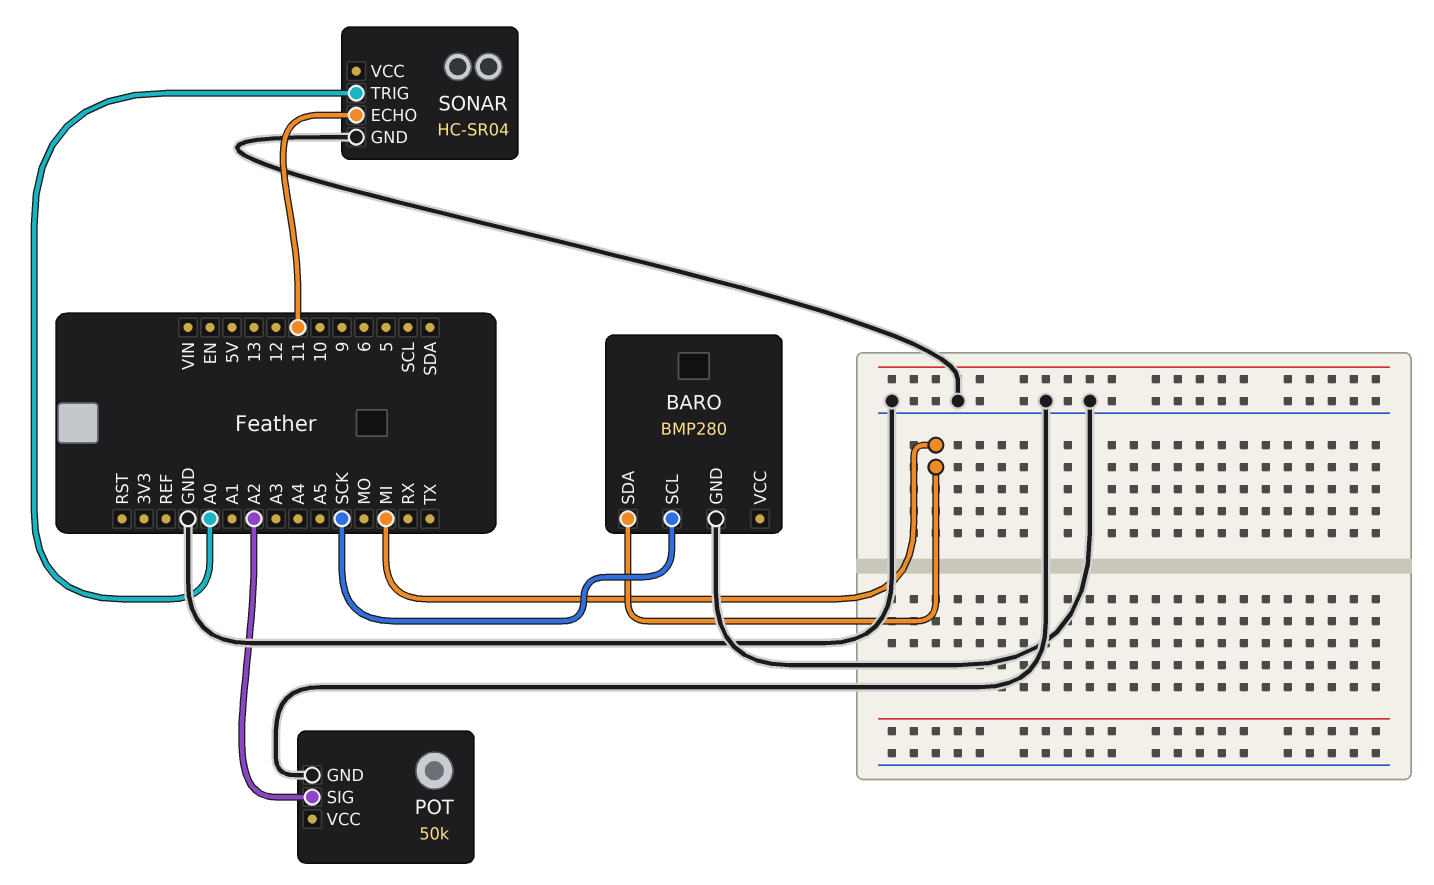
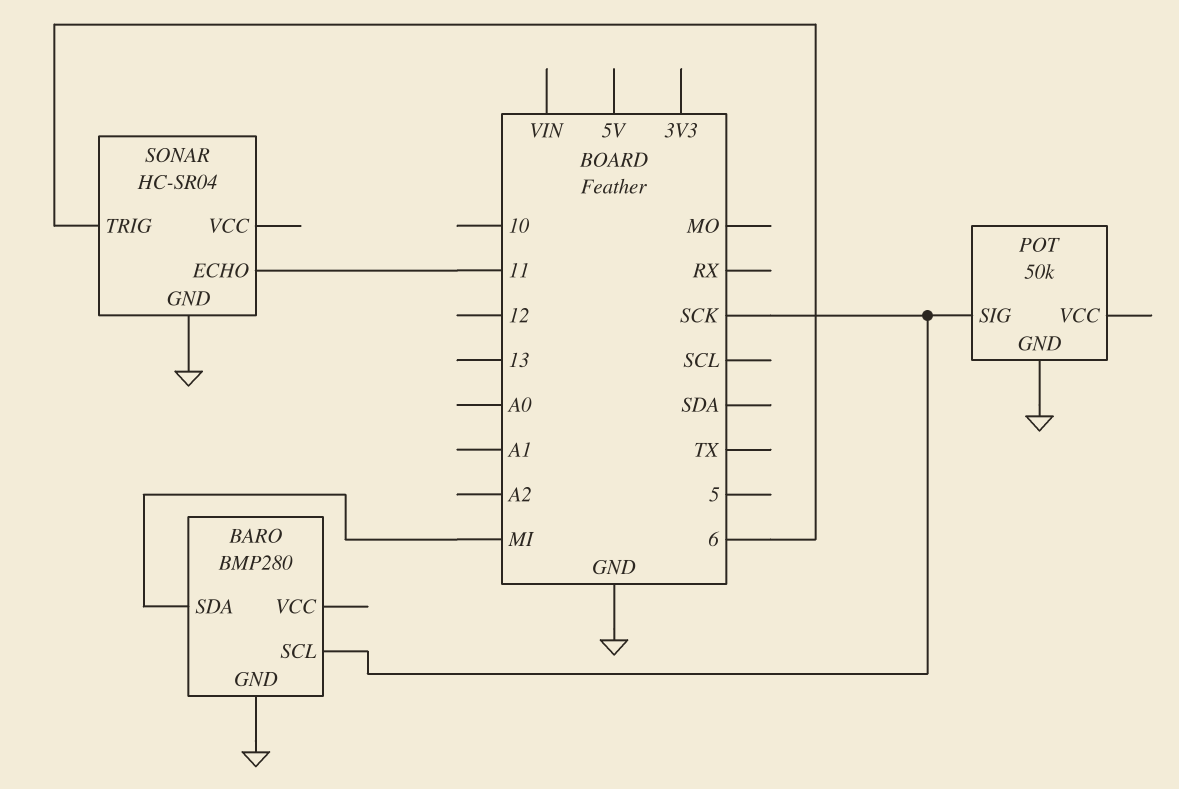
POT pin SIG: A2 -> SCK
SONAR pin TRIG: A0 -> 6

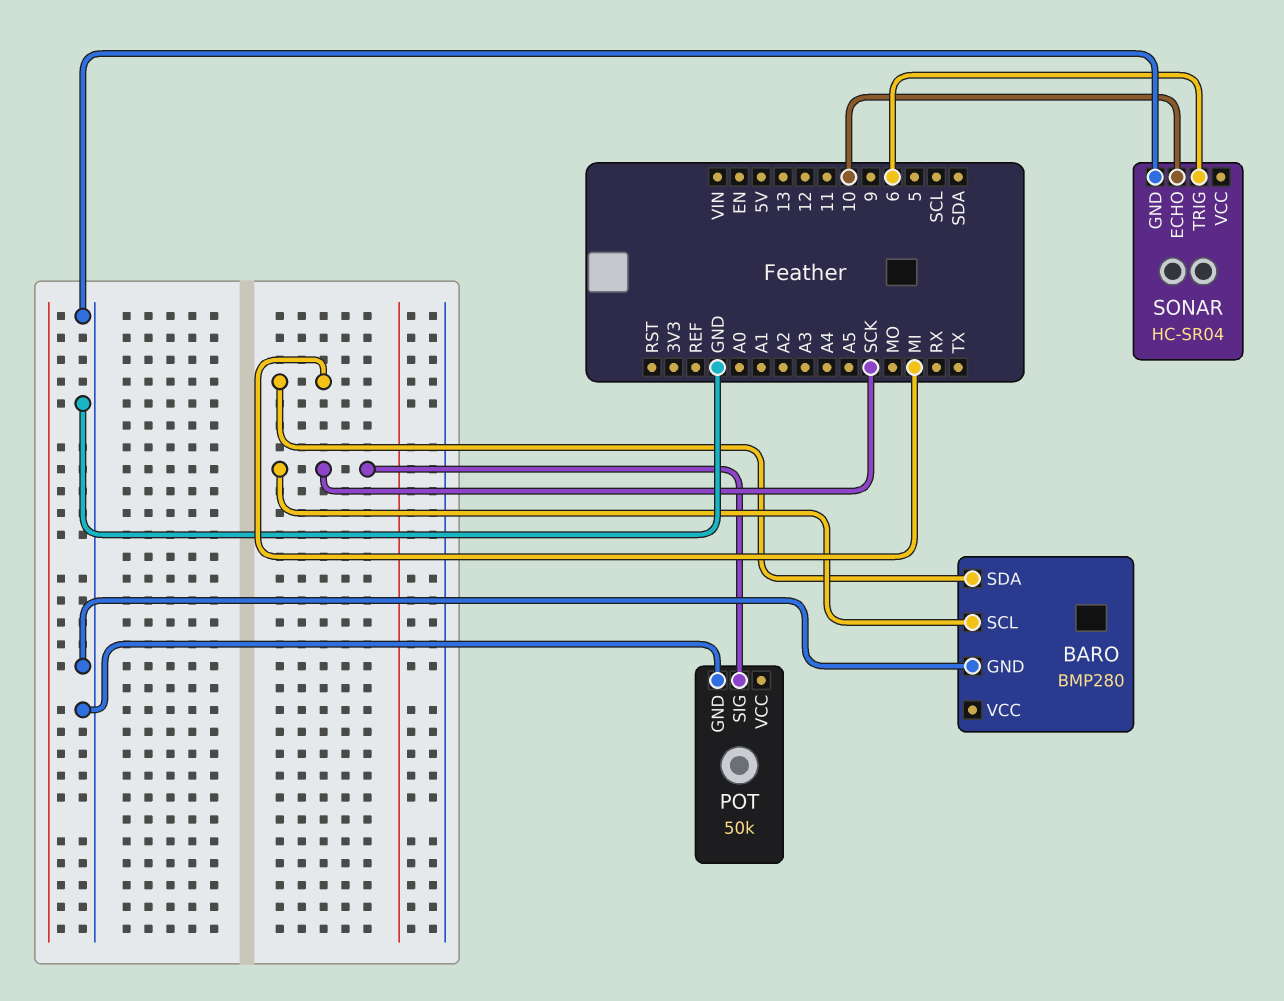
SONAR pin ECHO: 11 -> 10

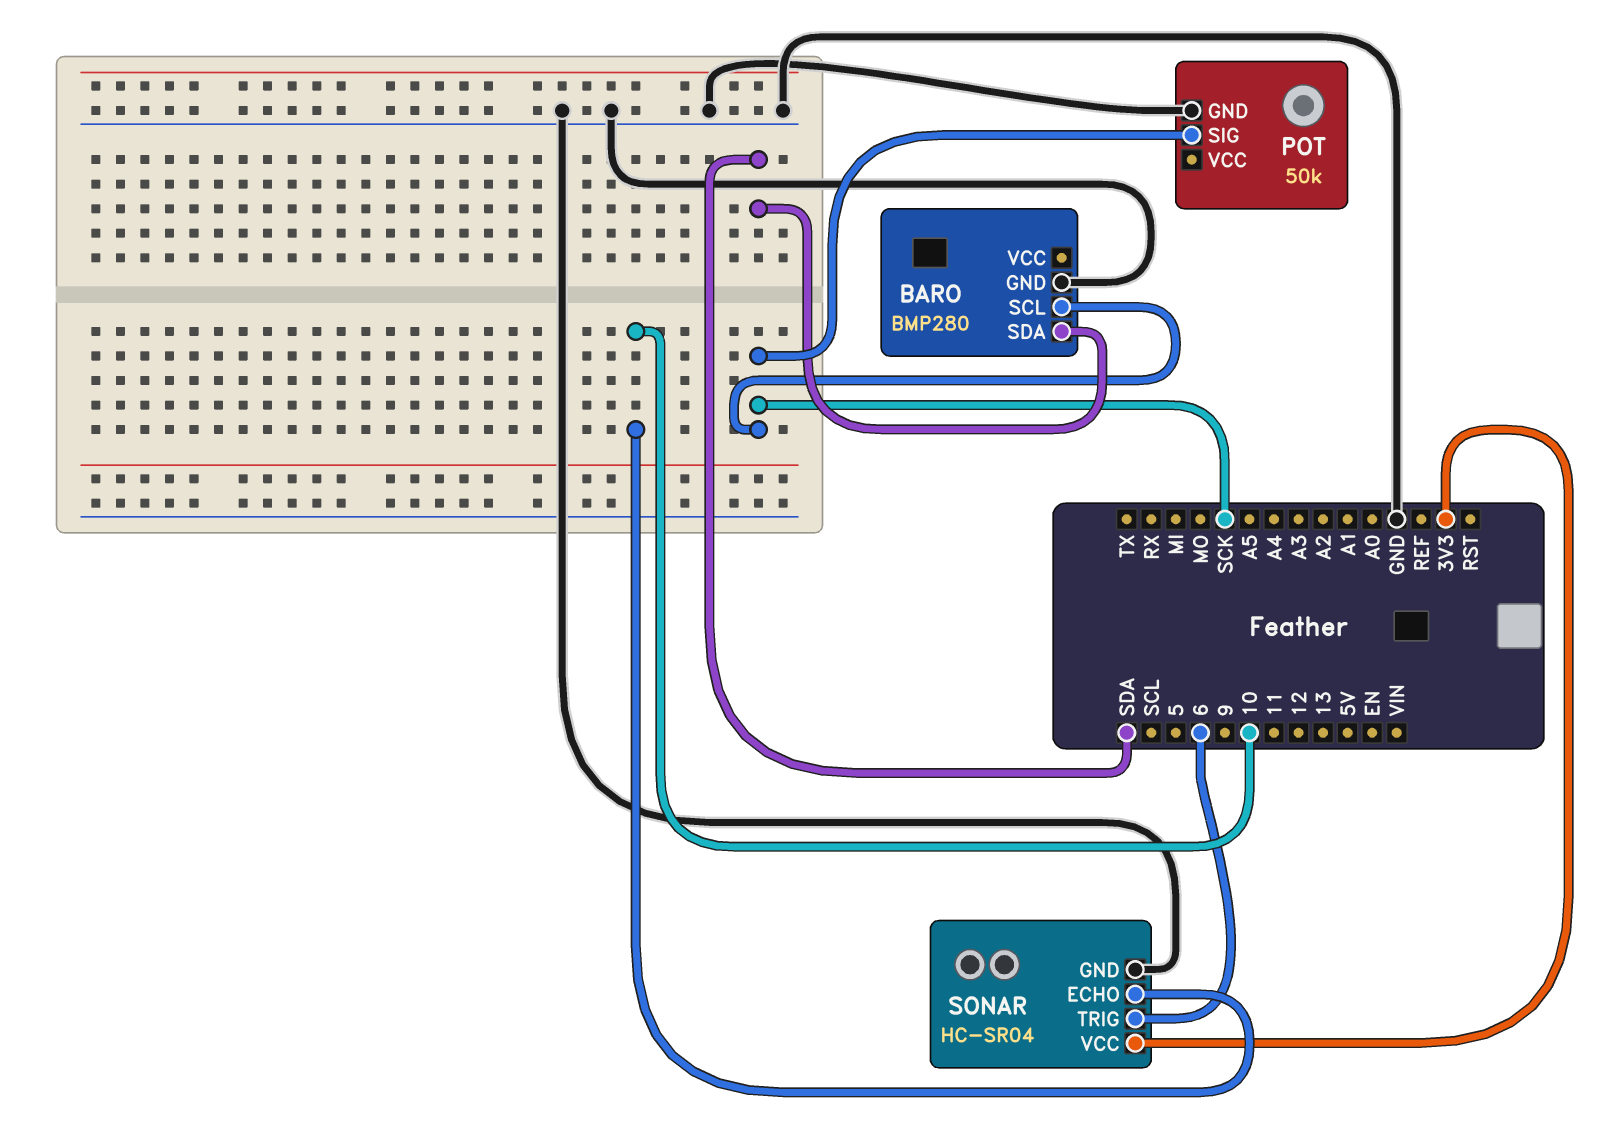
BARO pin SDA: MI -> SDA
SONAR pin VCC: none -> 3V3

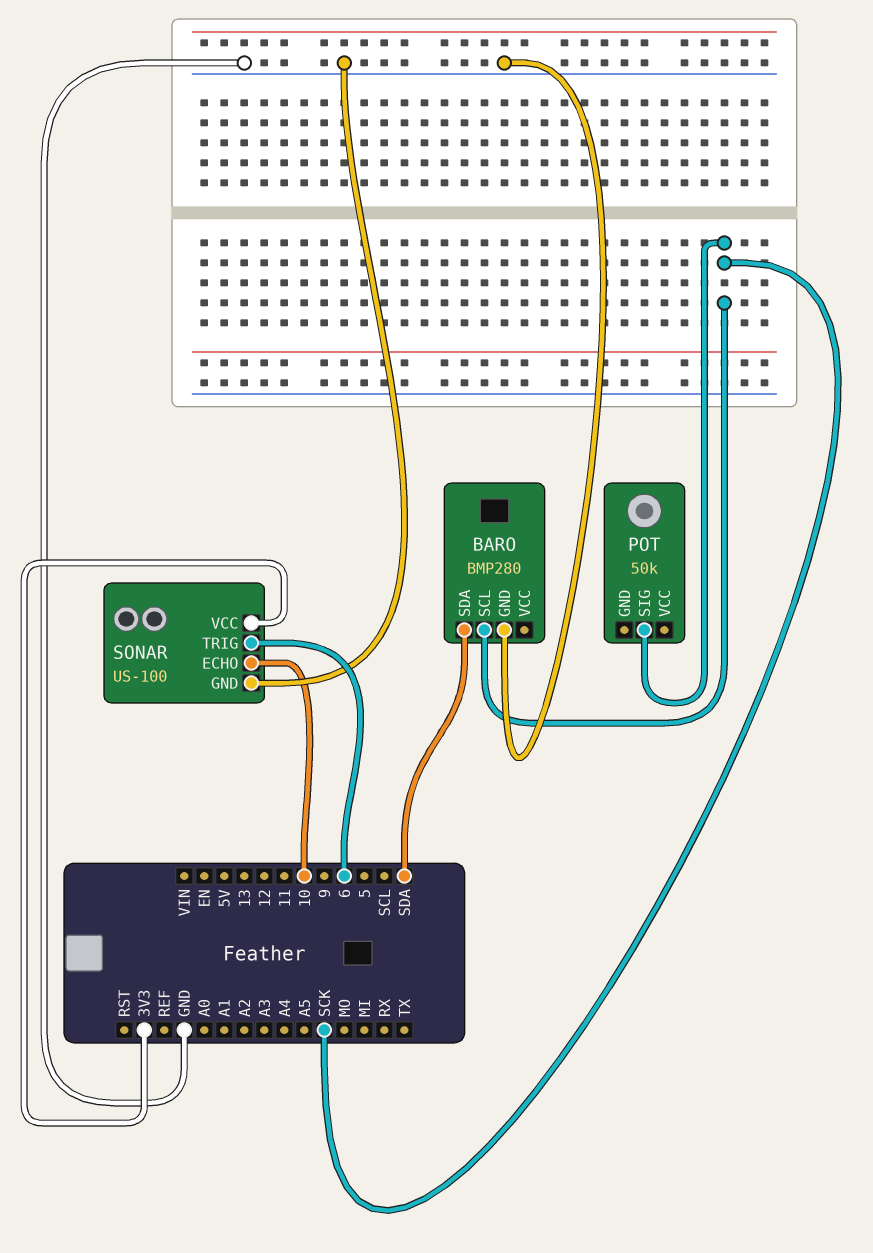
POT pin GND: GND -> none
SONAR: HC-SR04 -> US-100

